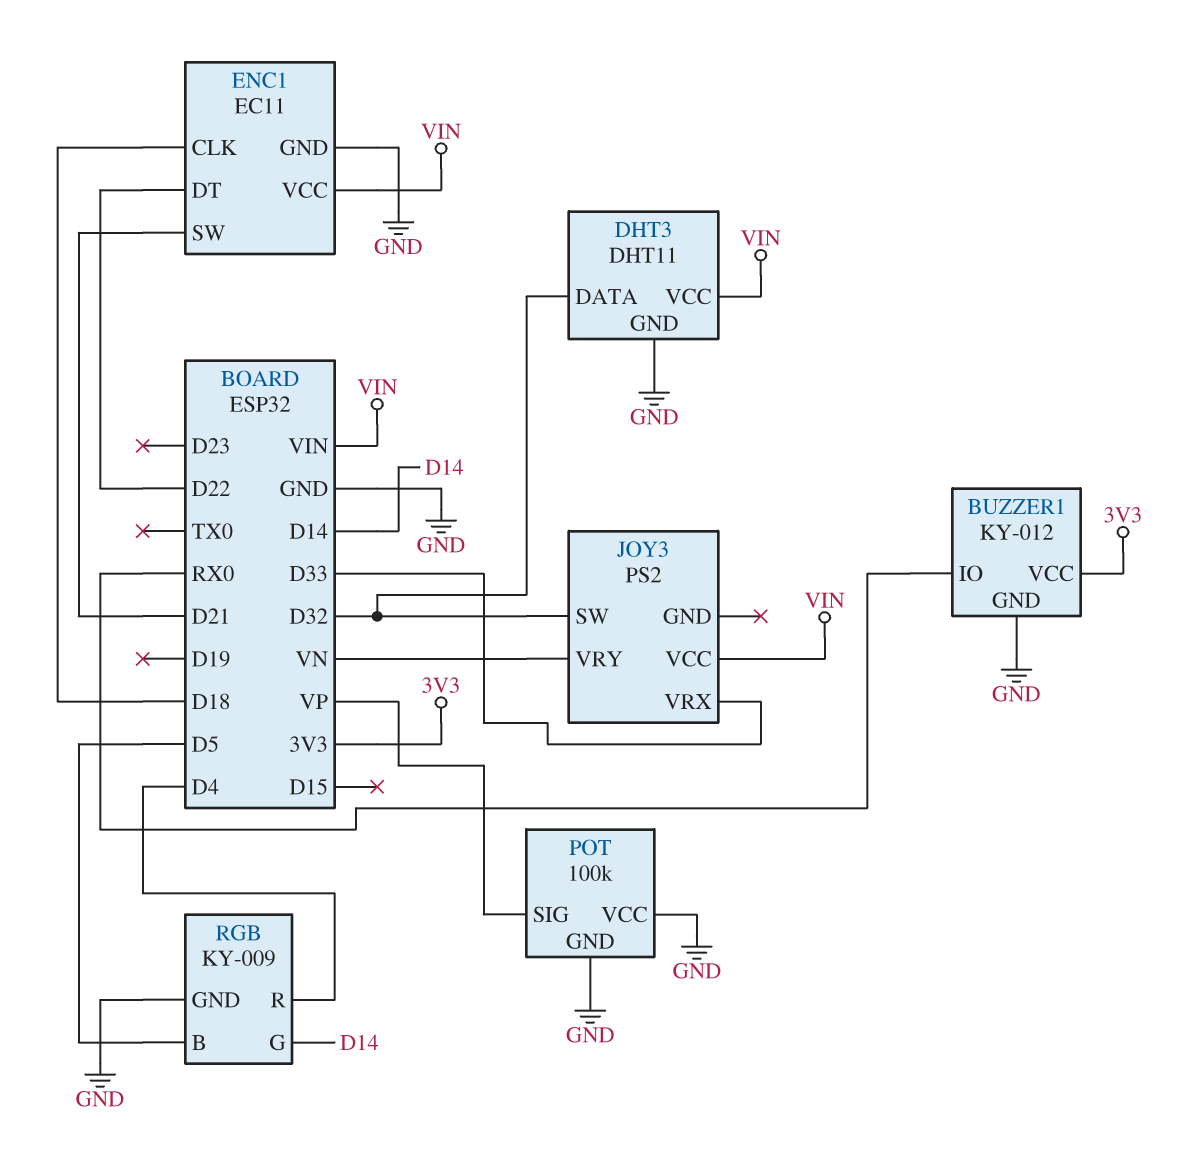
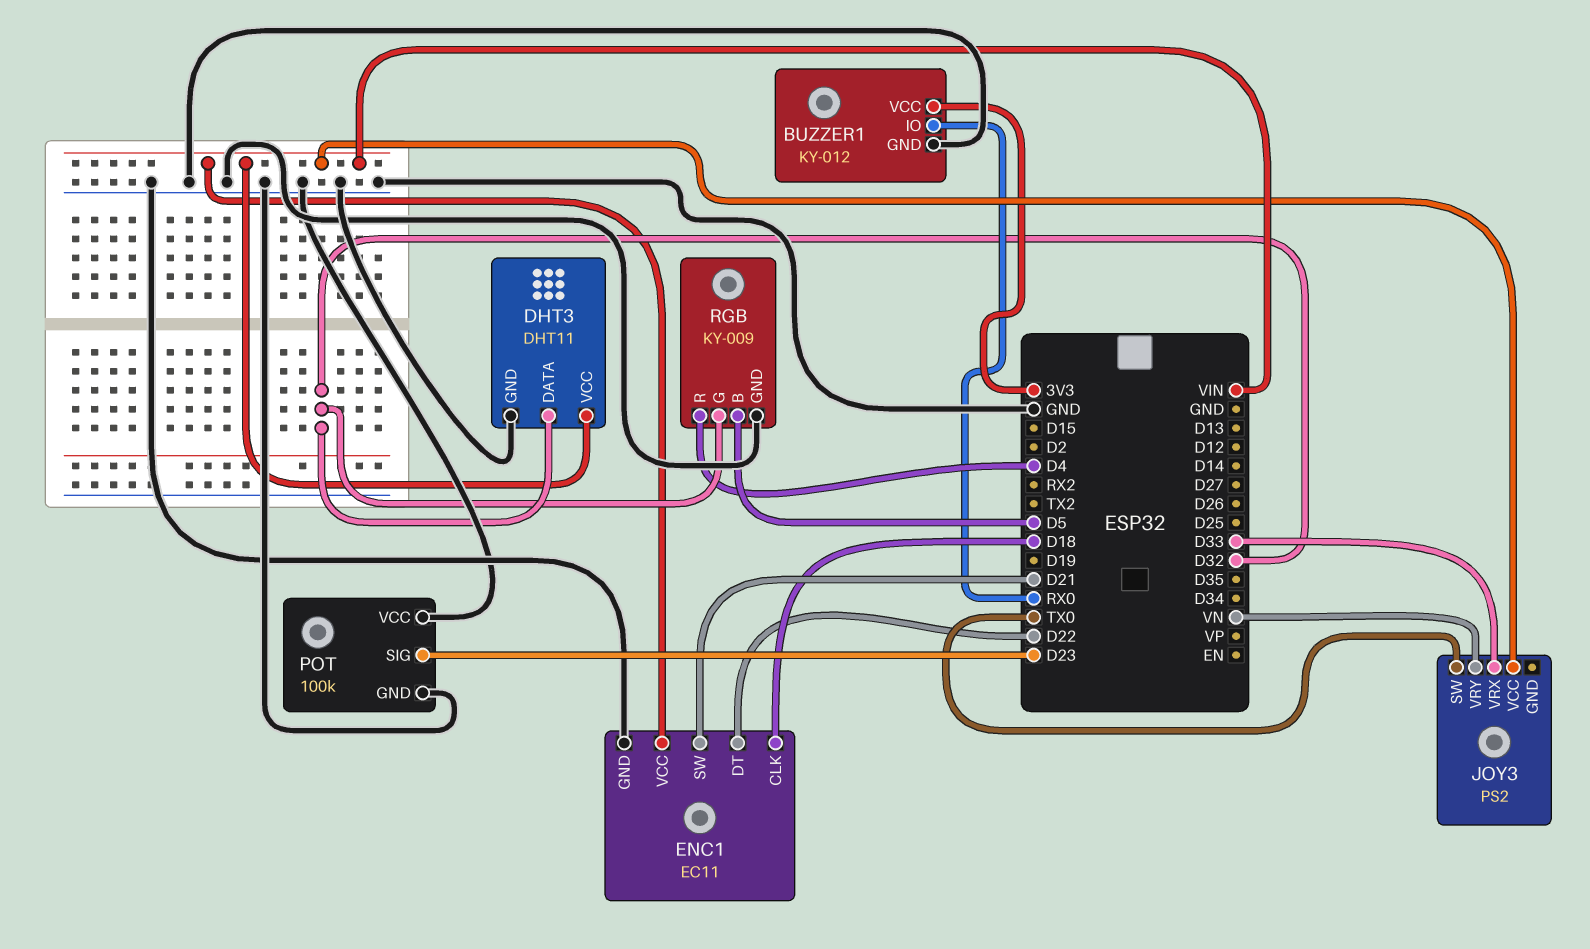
JOY3 pin SW: D32 -> TX0
POT pin SIG: VP -> D23
RGB pin G: D14 -> D32

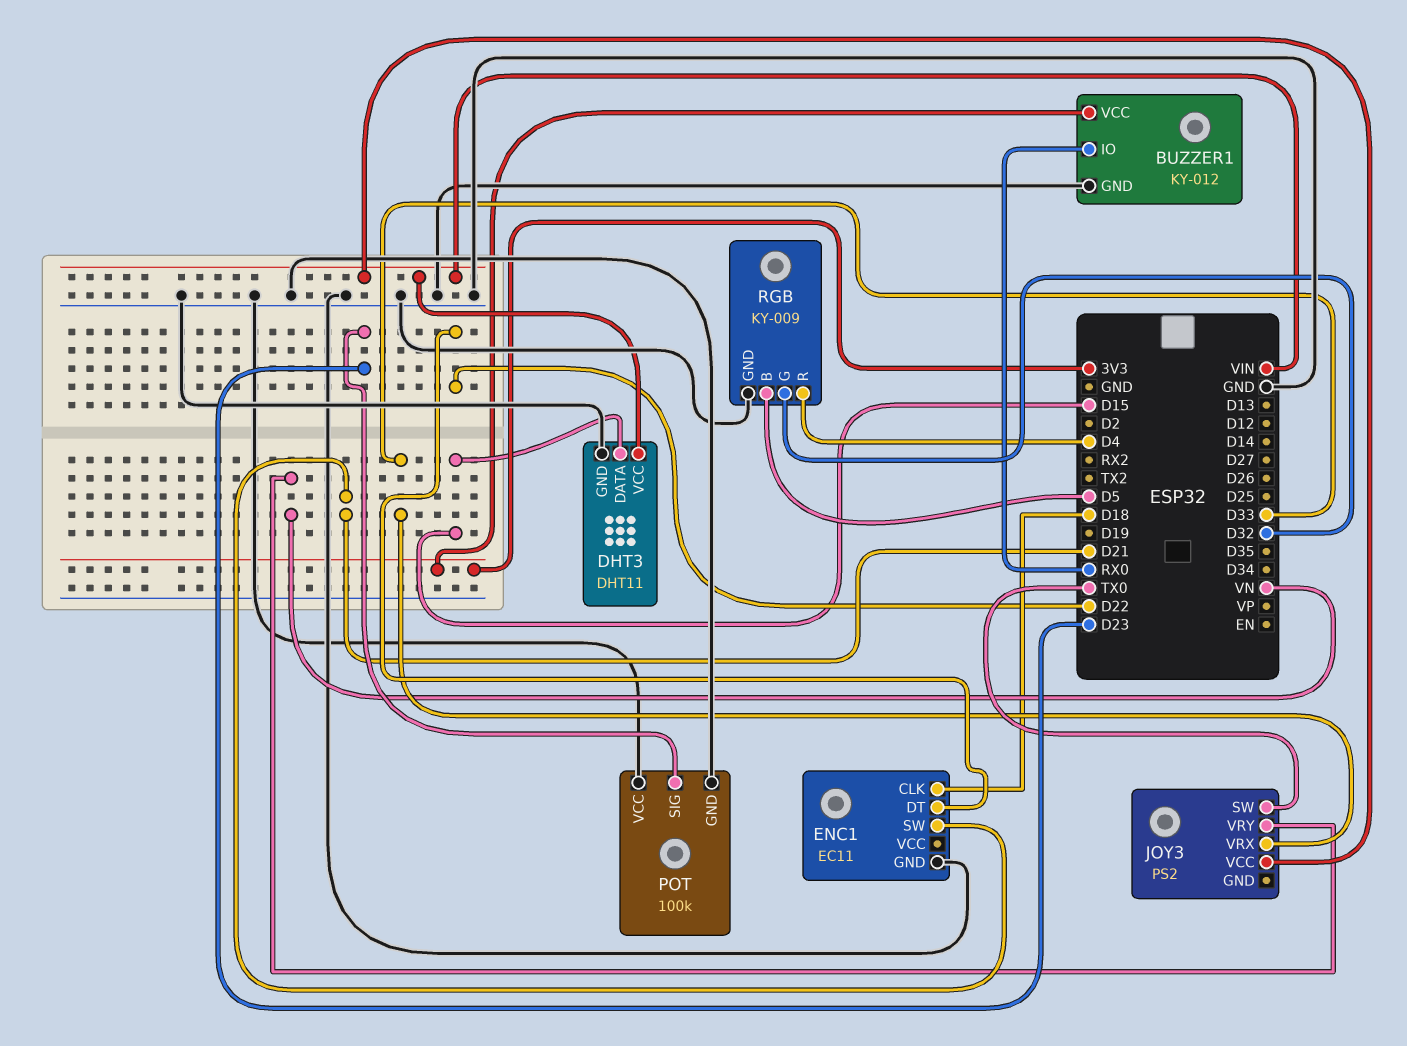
DHT3 pin DATA: D32 -> D15
ENC1 pin VCC: VIN -> none

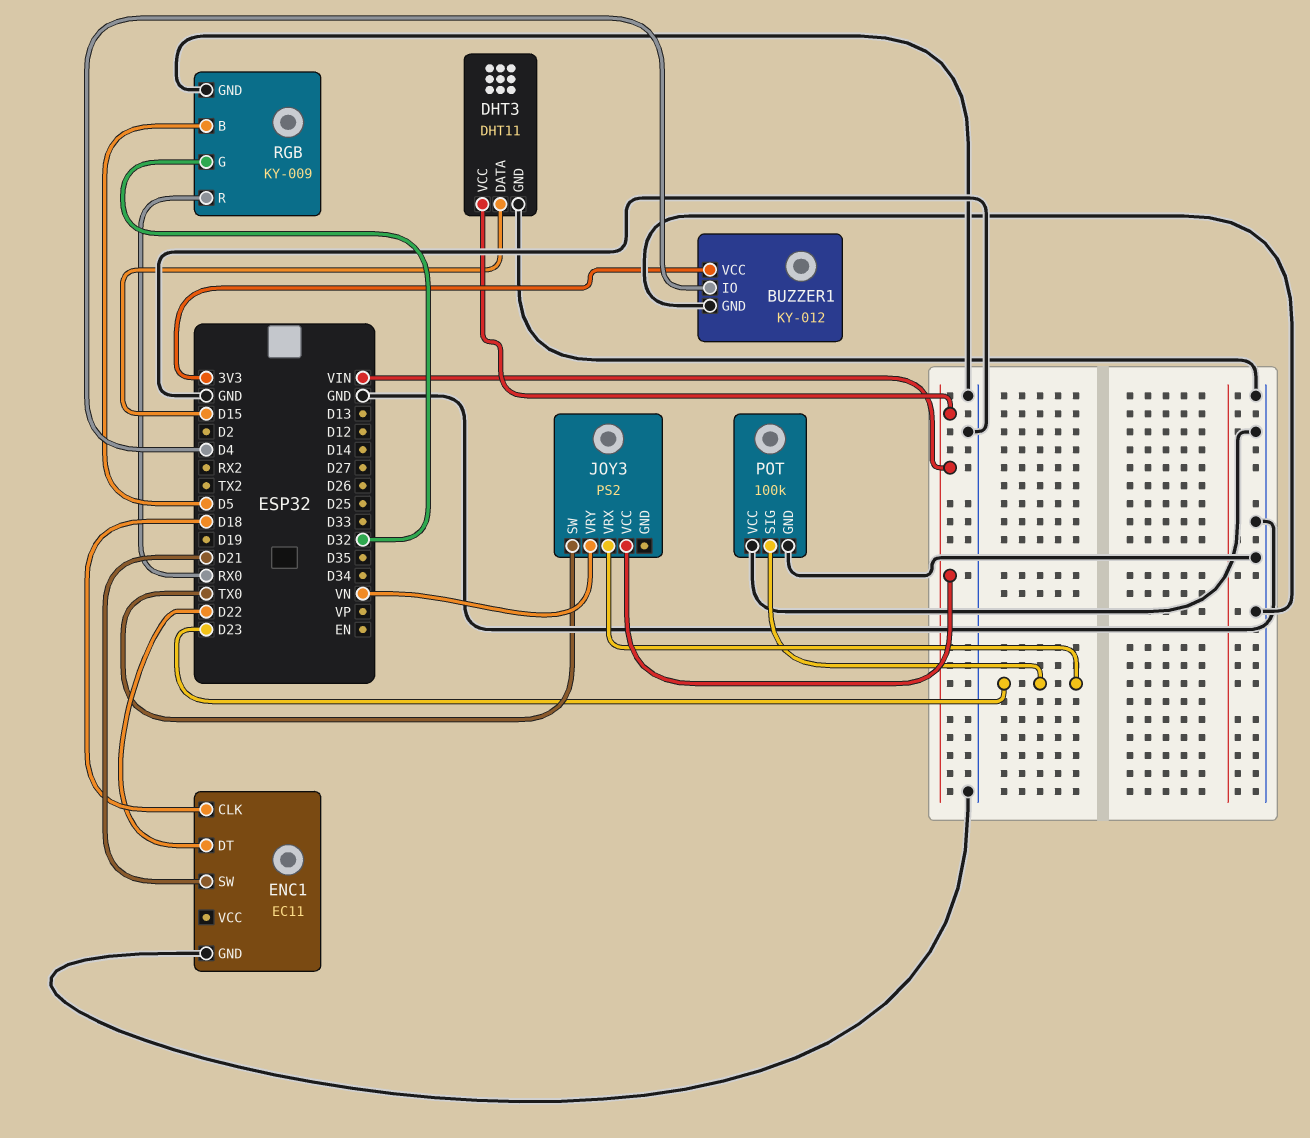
BUZZER1 pin IO: RX0 -> D4
JOY3 pin VRX: D33 -> D23
RGB pin R: D4 -> RX0

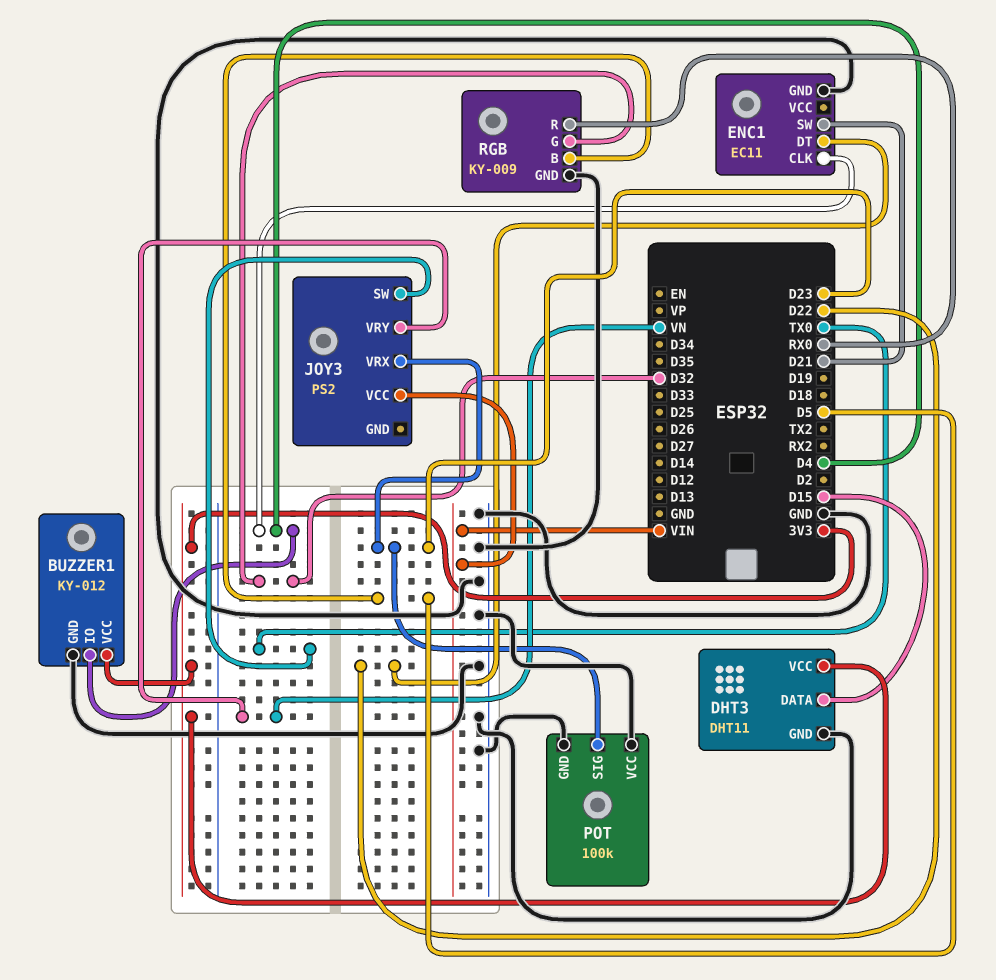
DHT3 pin VCC: VIN -> 3V3
ENC1 pin CLK: D18 -> D4

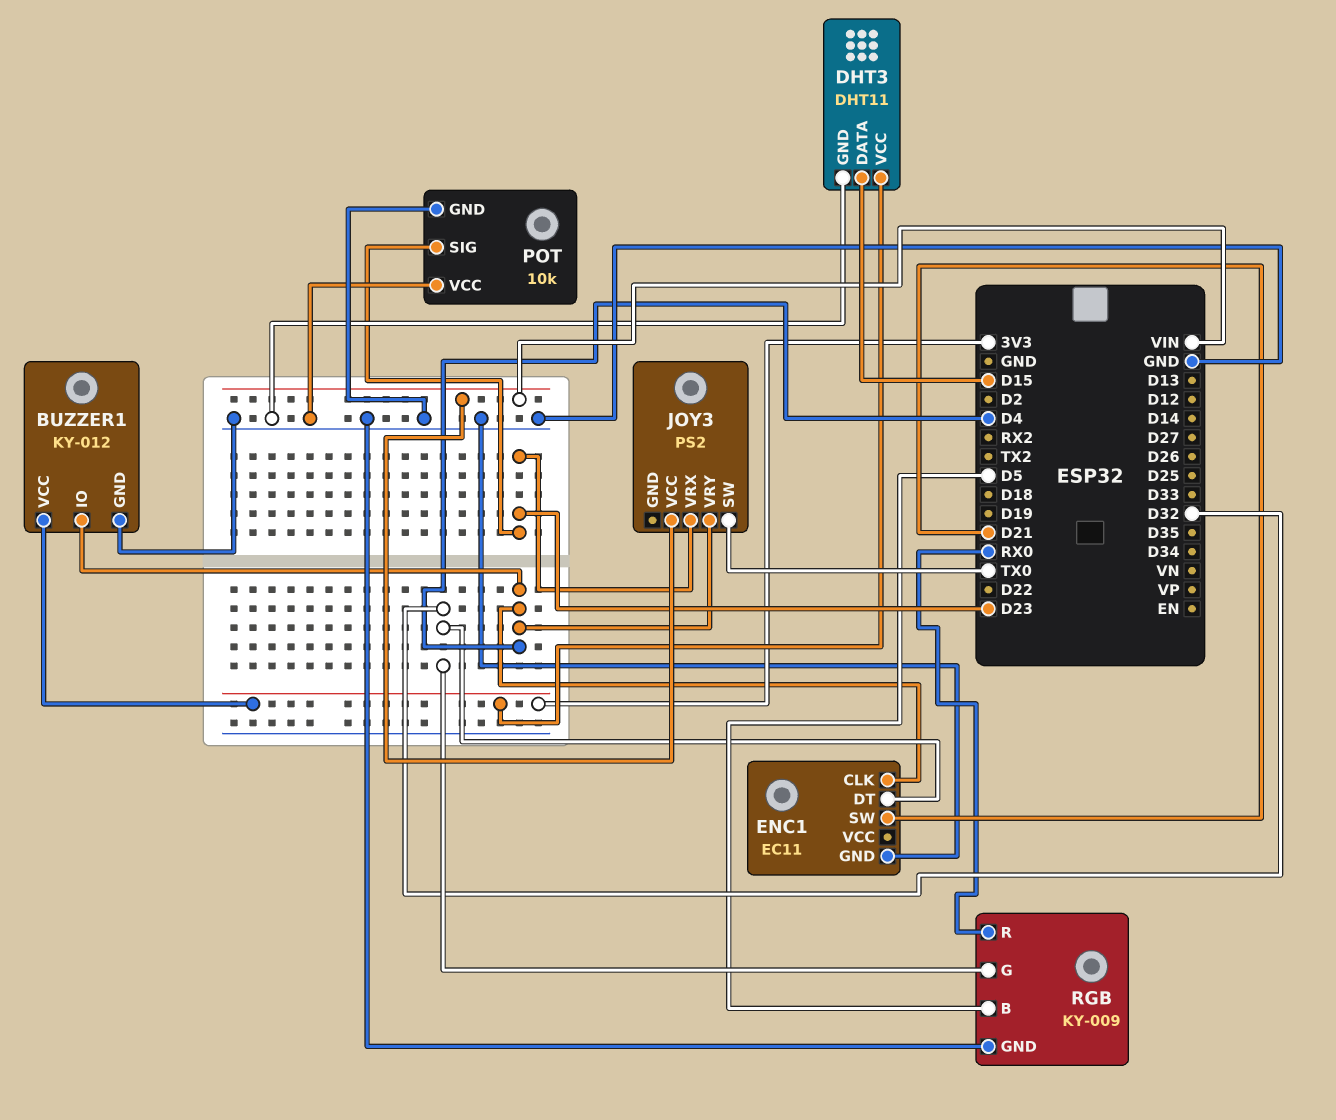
ENC1 pin DT: D22 -> D32
JOY3 pin VRY: VN -> D4
POT: 100k -> 10k

